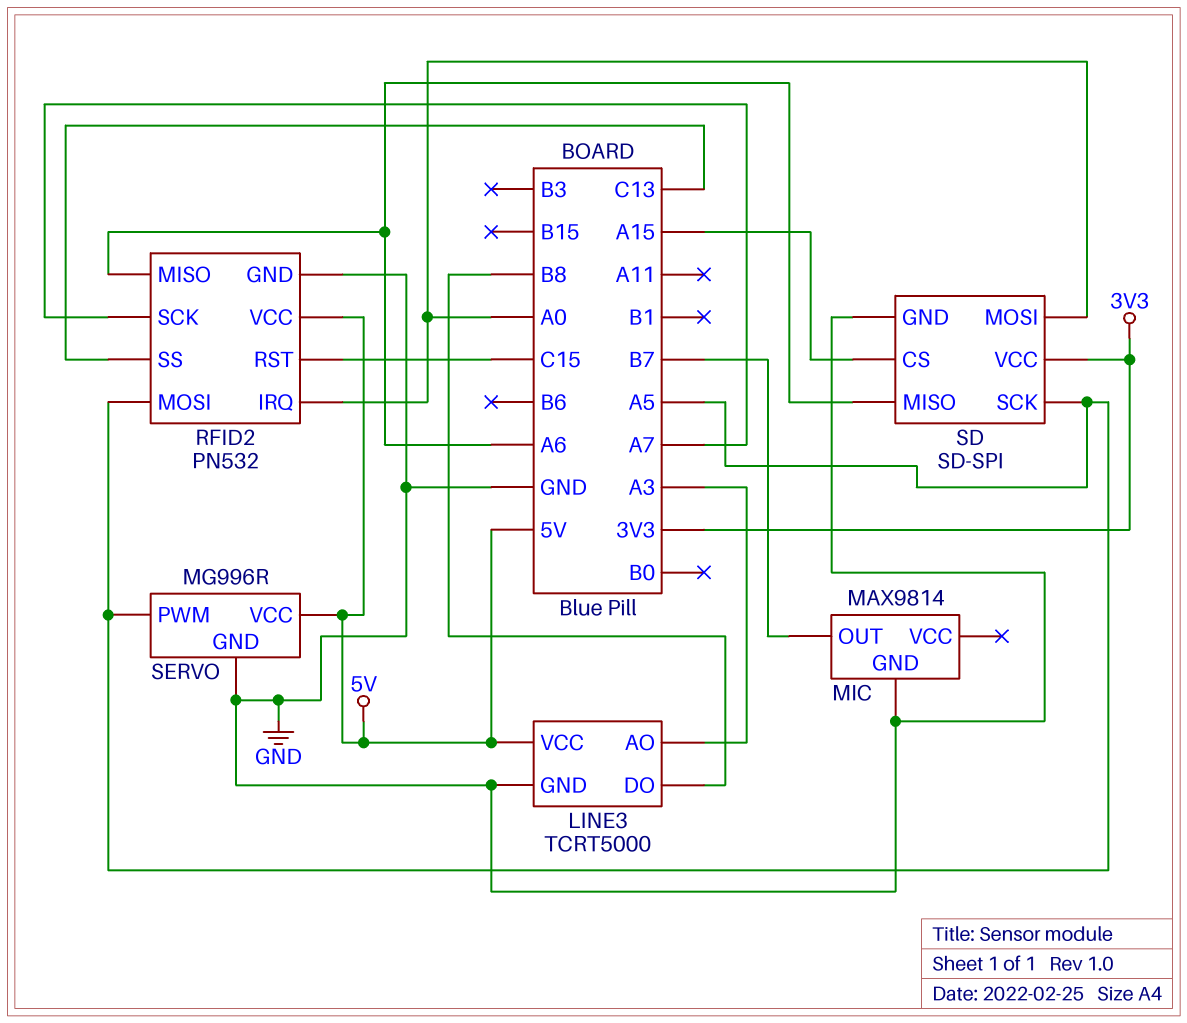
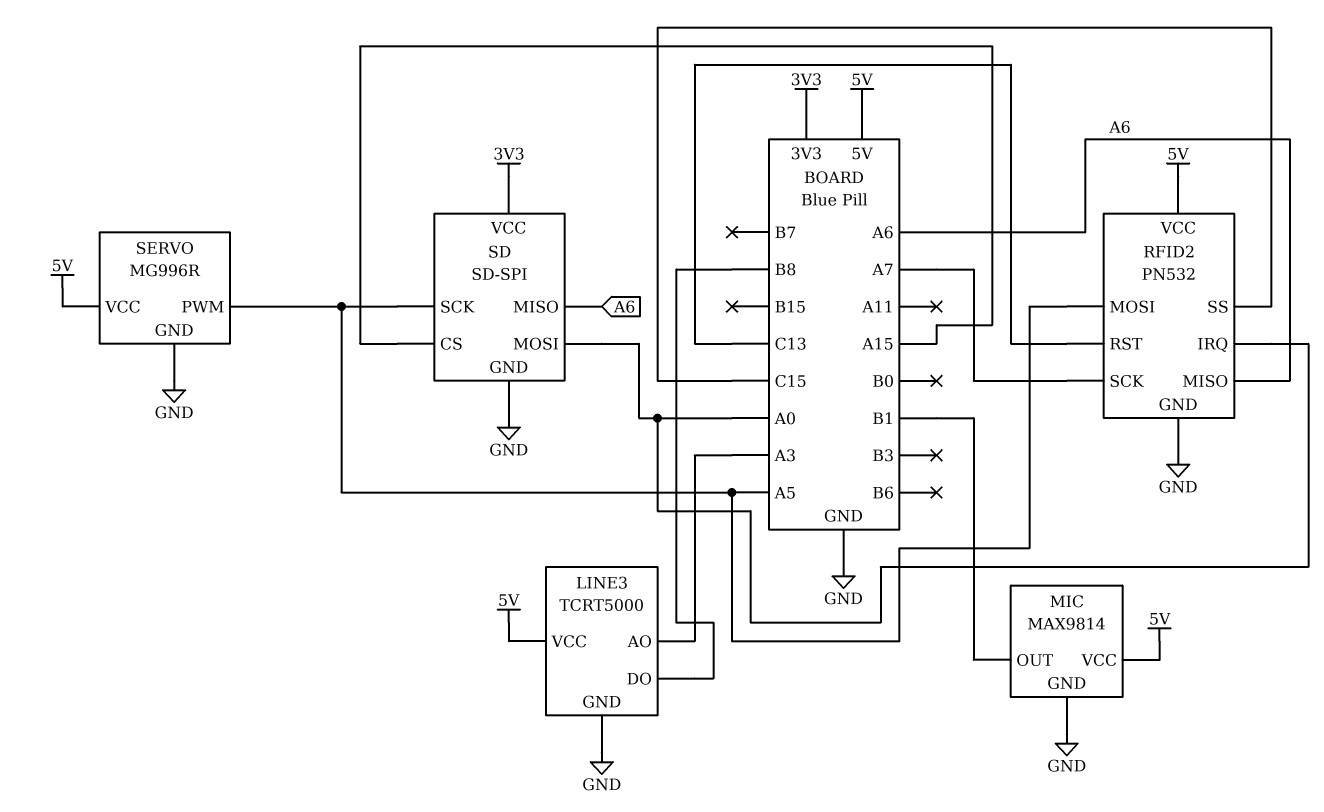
MIC pin OUT: B7 -> B1
MIC pin VCC: none -> 5V
RFID2 pin RST: C15 -> C13
RFID2 pin SS: C13 -> C15

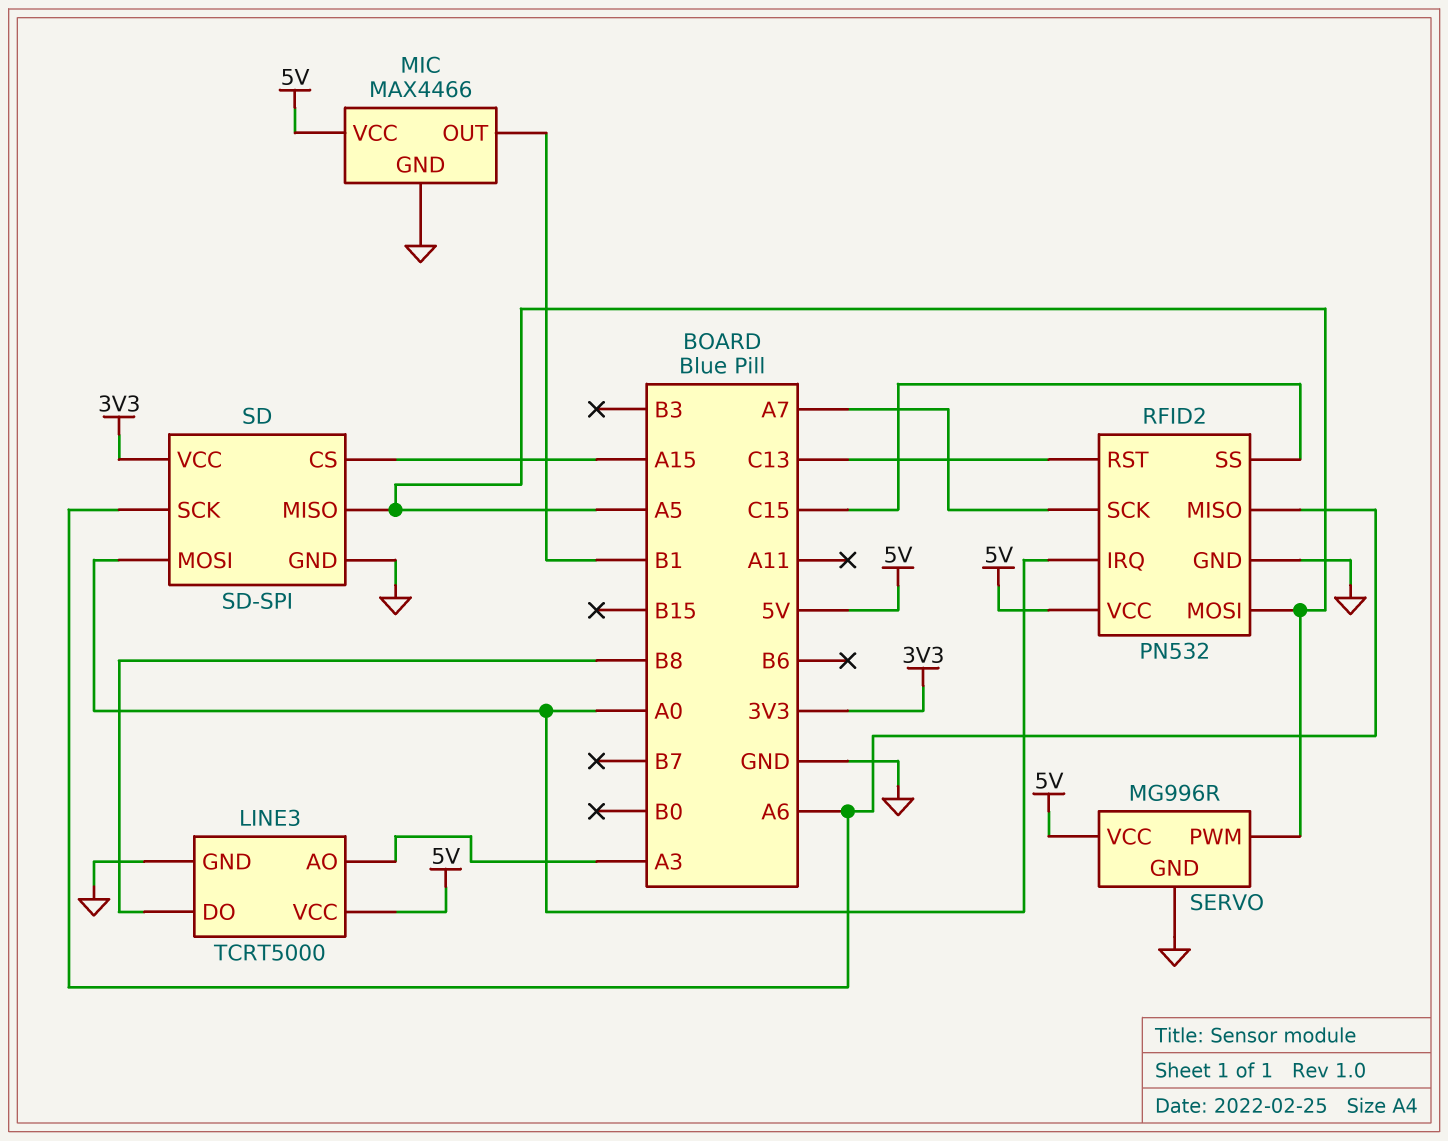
MIC: MAX9814 -> MAX4466
SD pin MISO: A6 -> A5
SD pin SCK: A5 -> A6

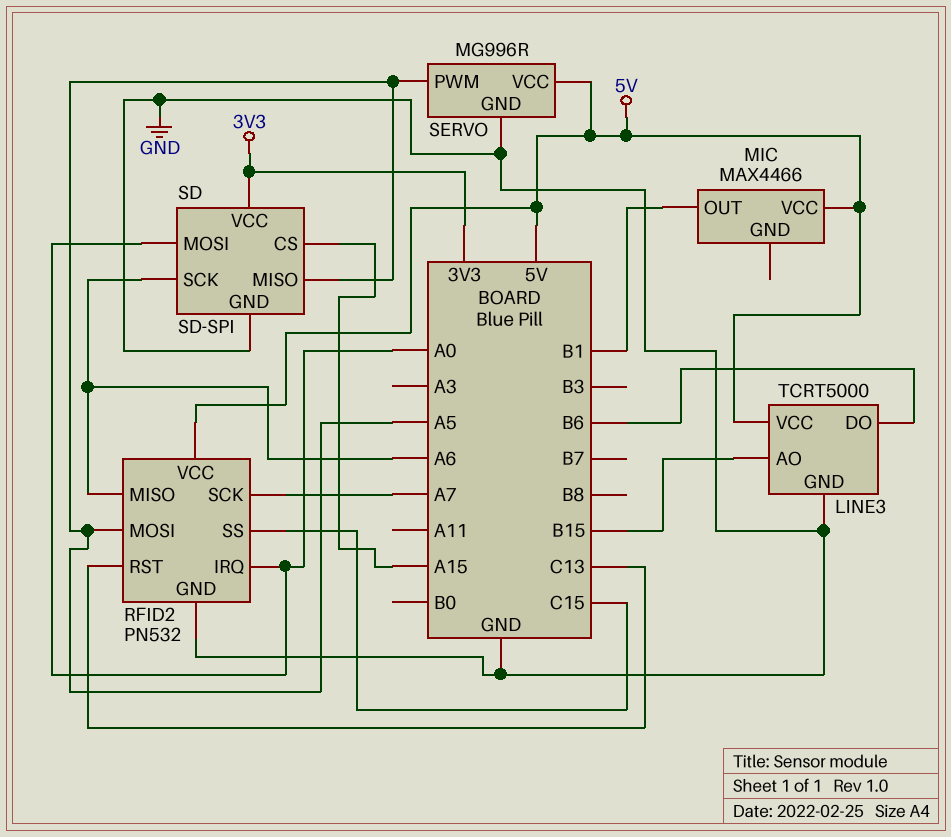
LINE3 pin AO: A3 -> B15
LINE3 pin DO: B8 -> B6
MIC pin GND: GND -> none

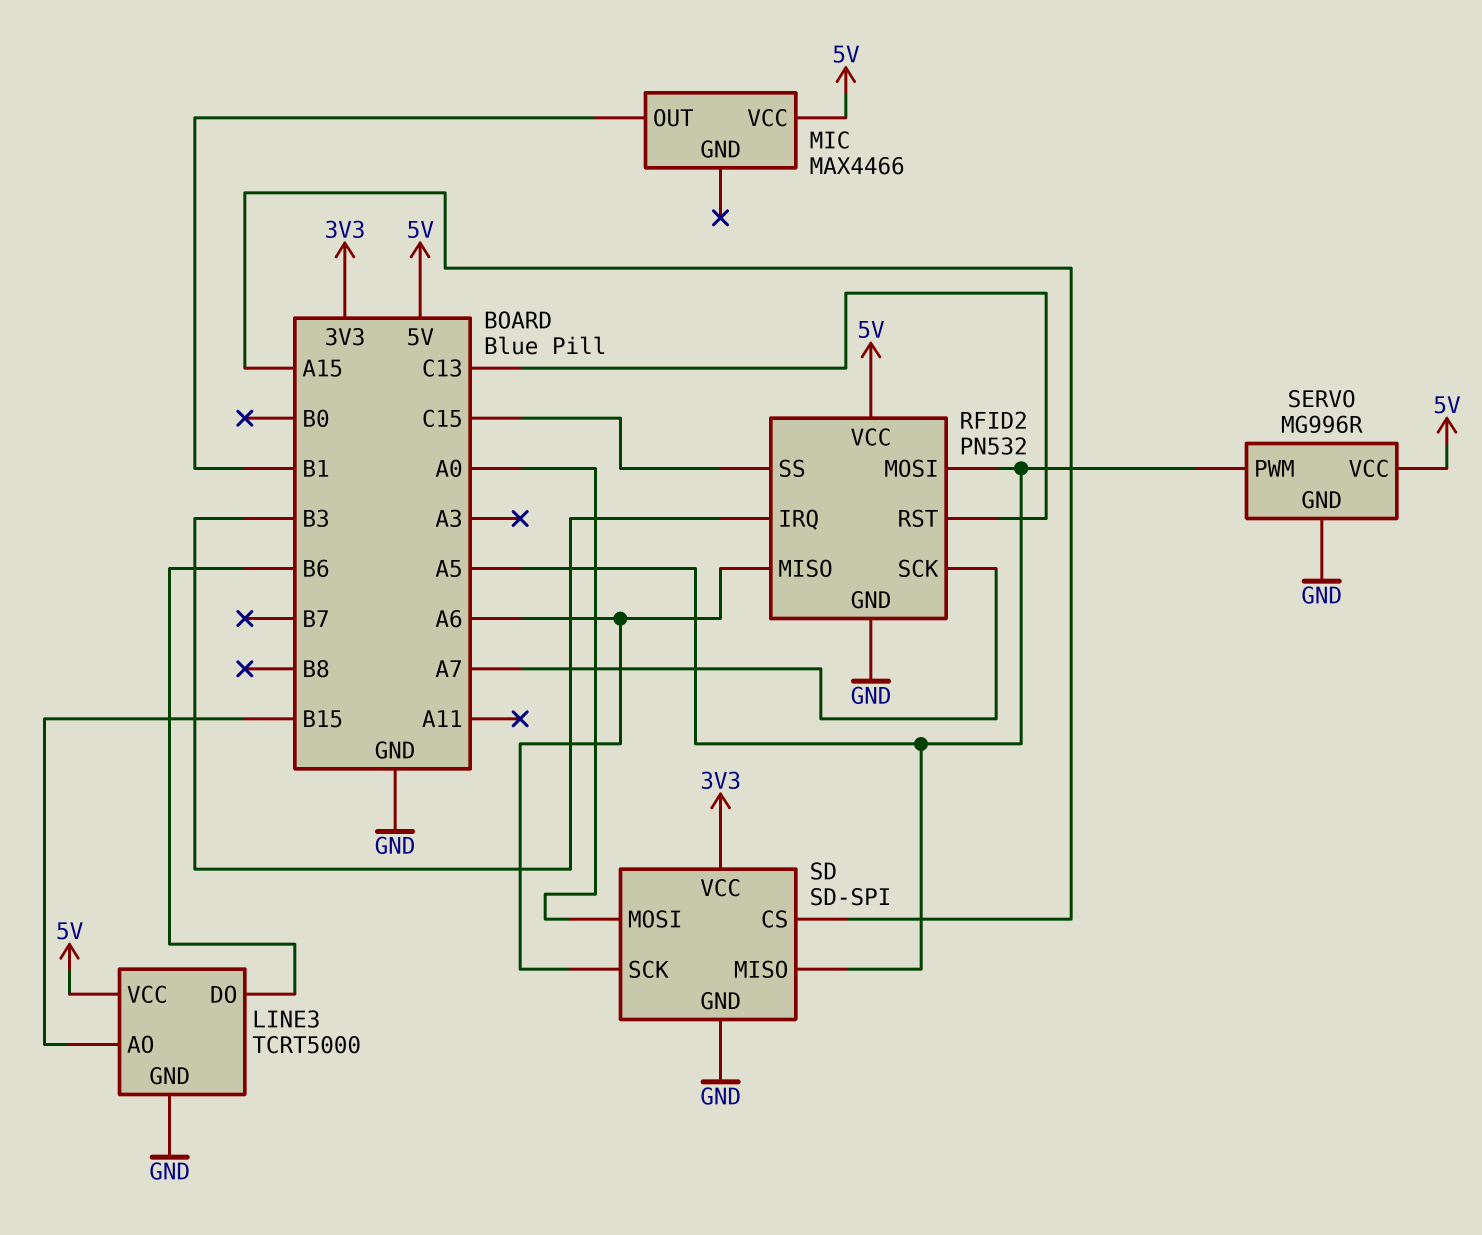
RFID2 pin IRQ: A0 -> B3

